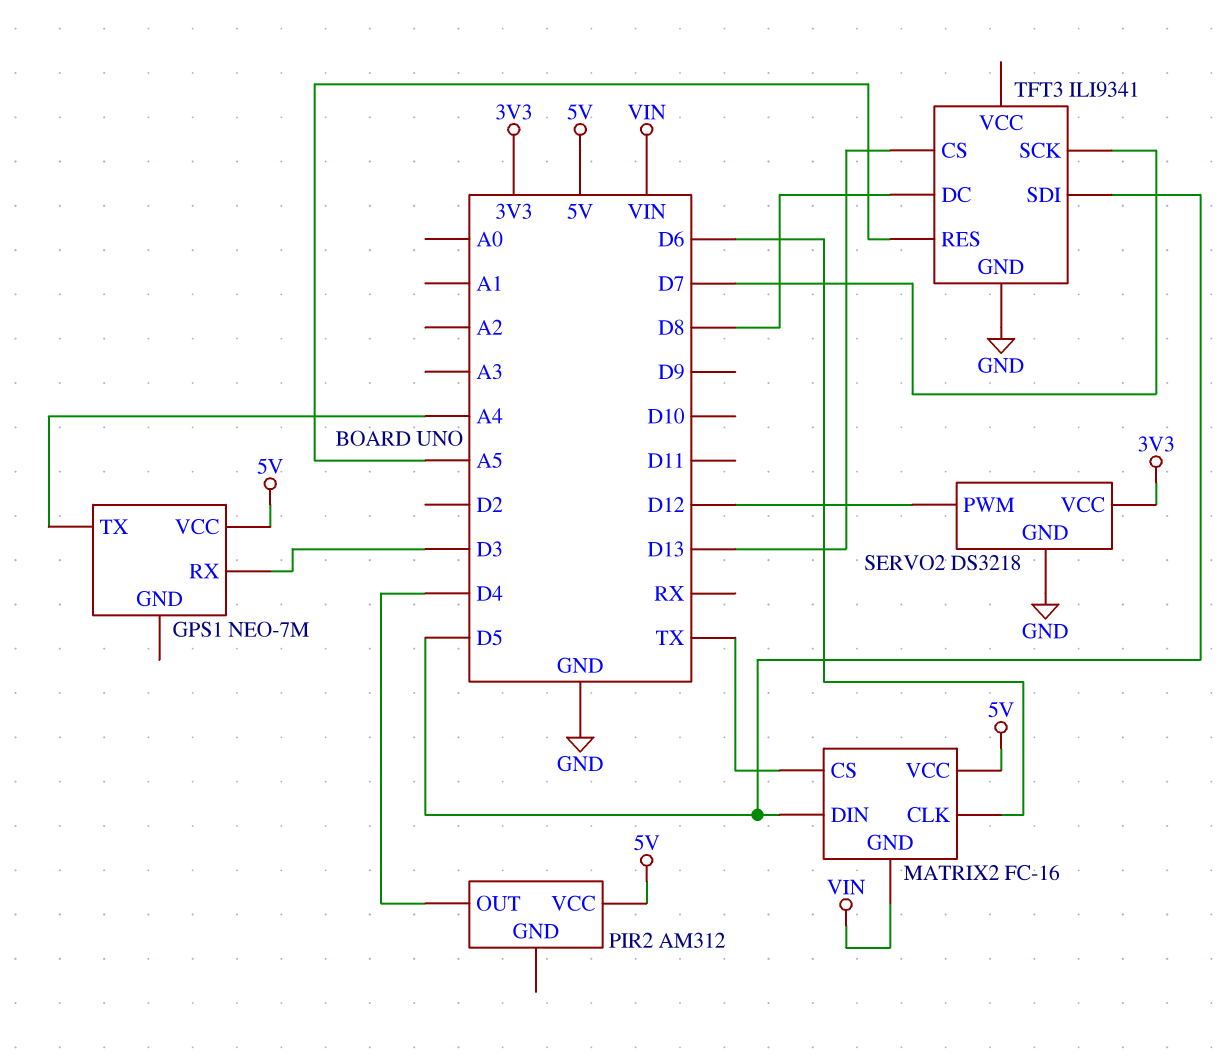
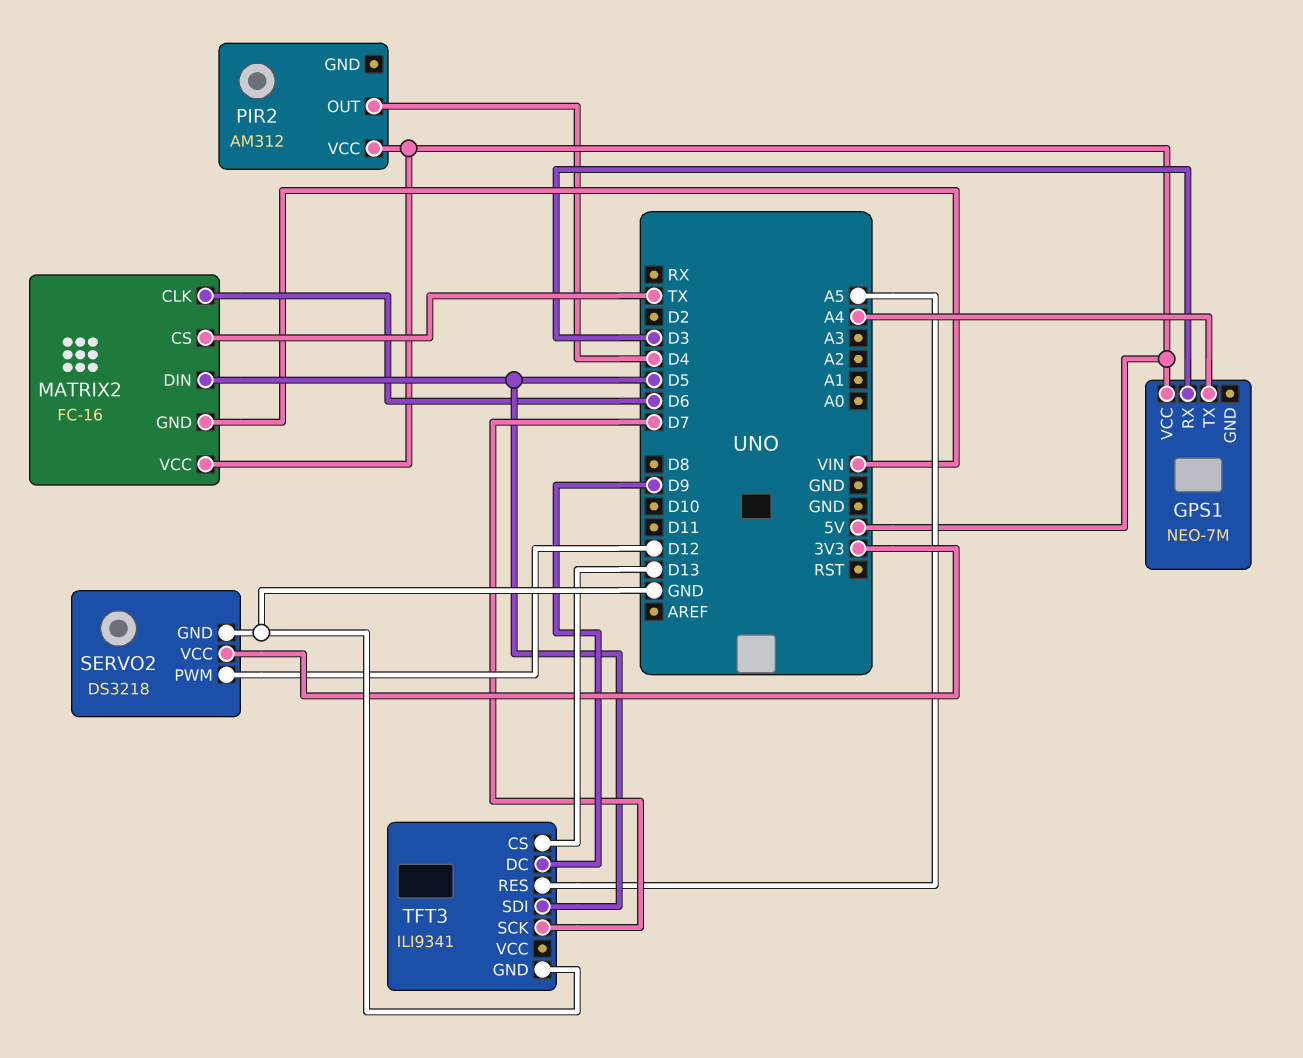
TFT3 pin DC: D8 -> D9

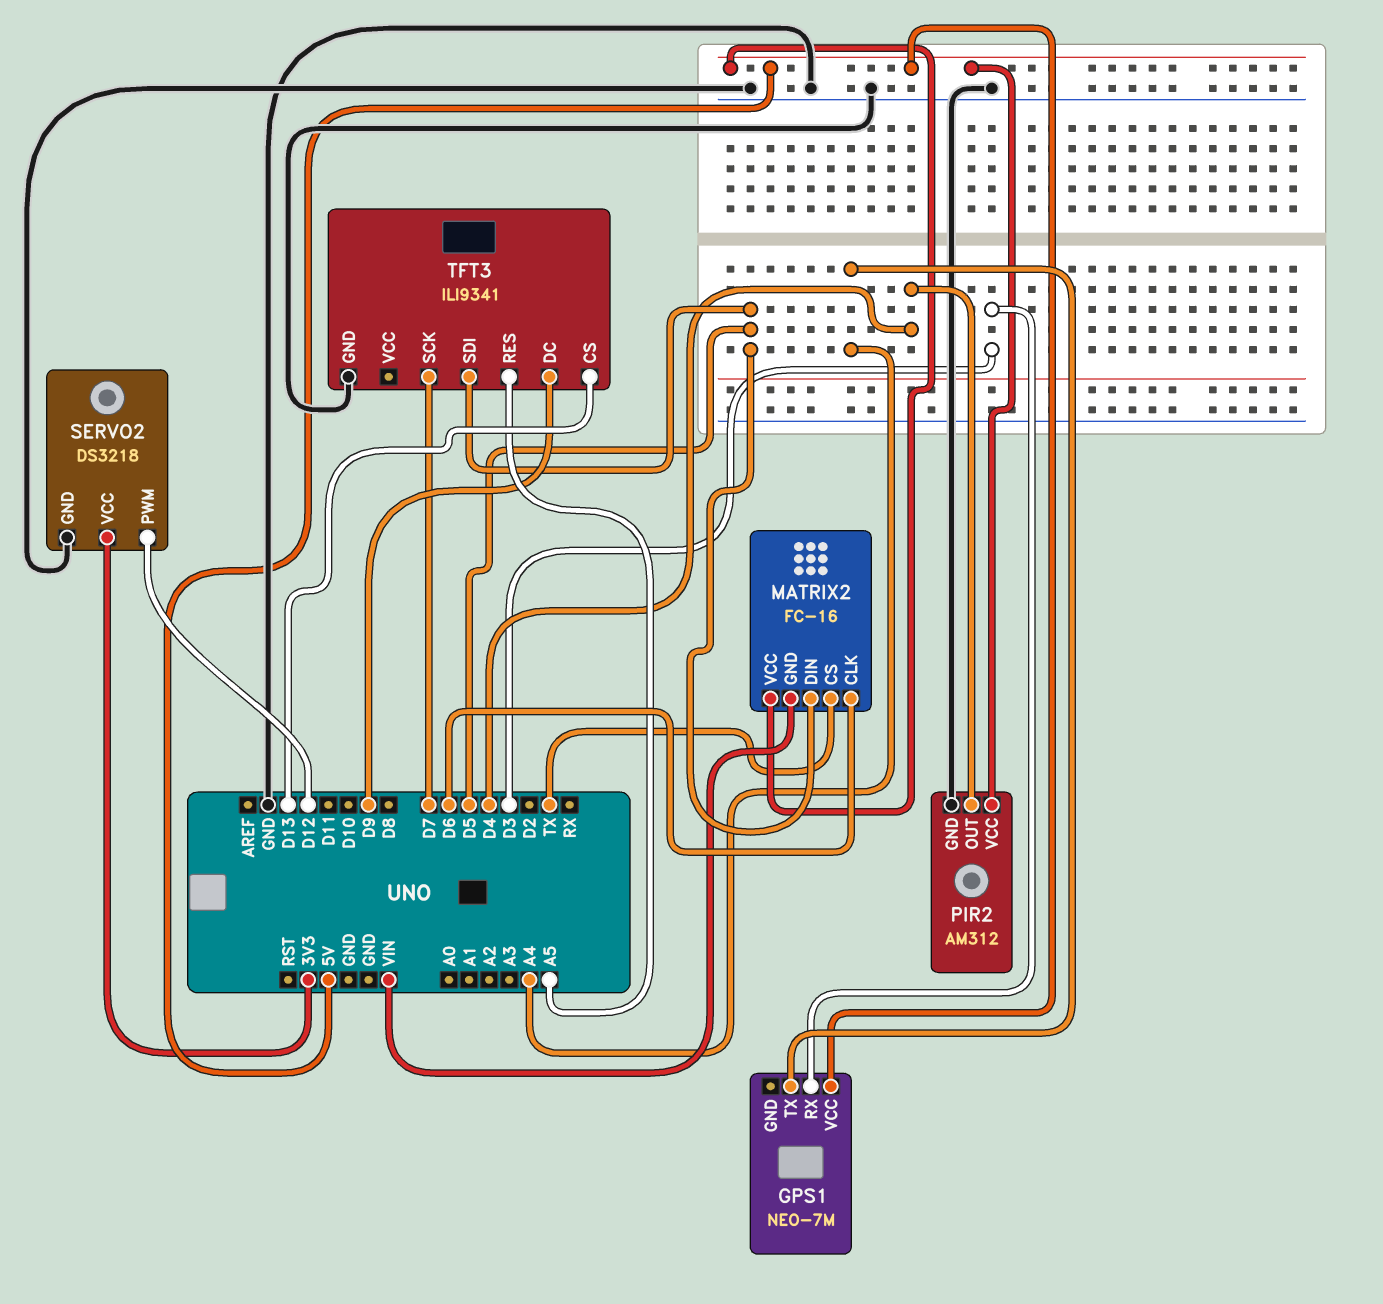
PIR2 pin GND: none -> GND

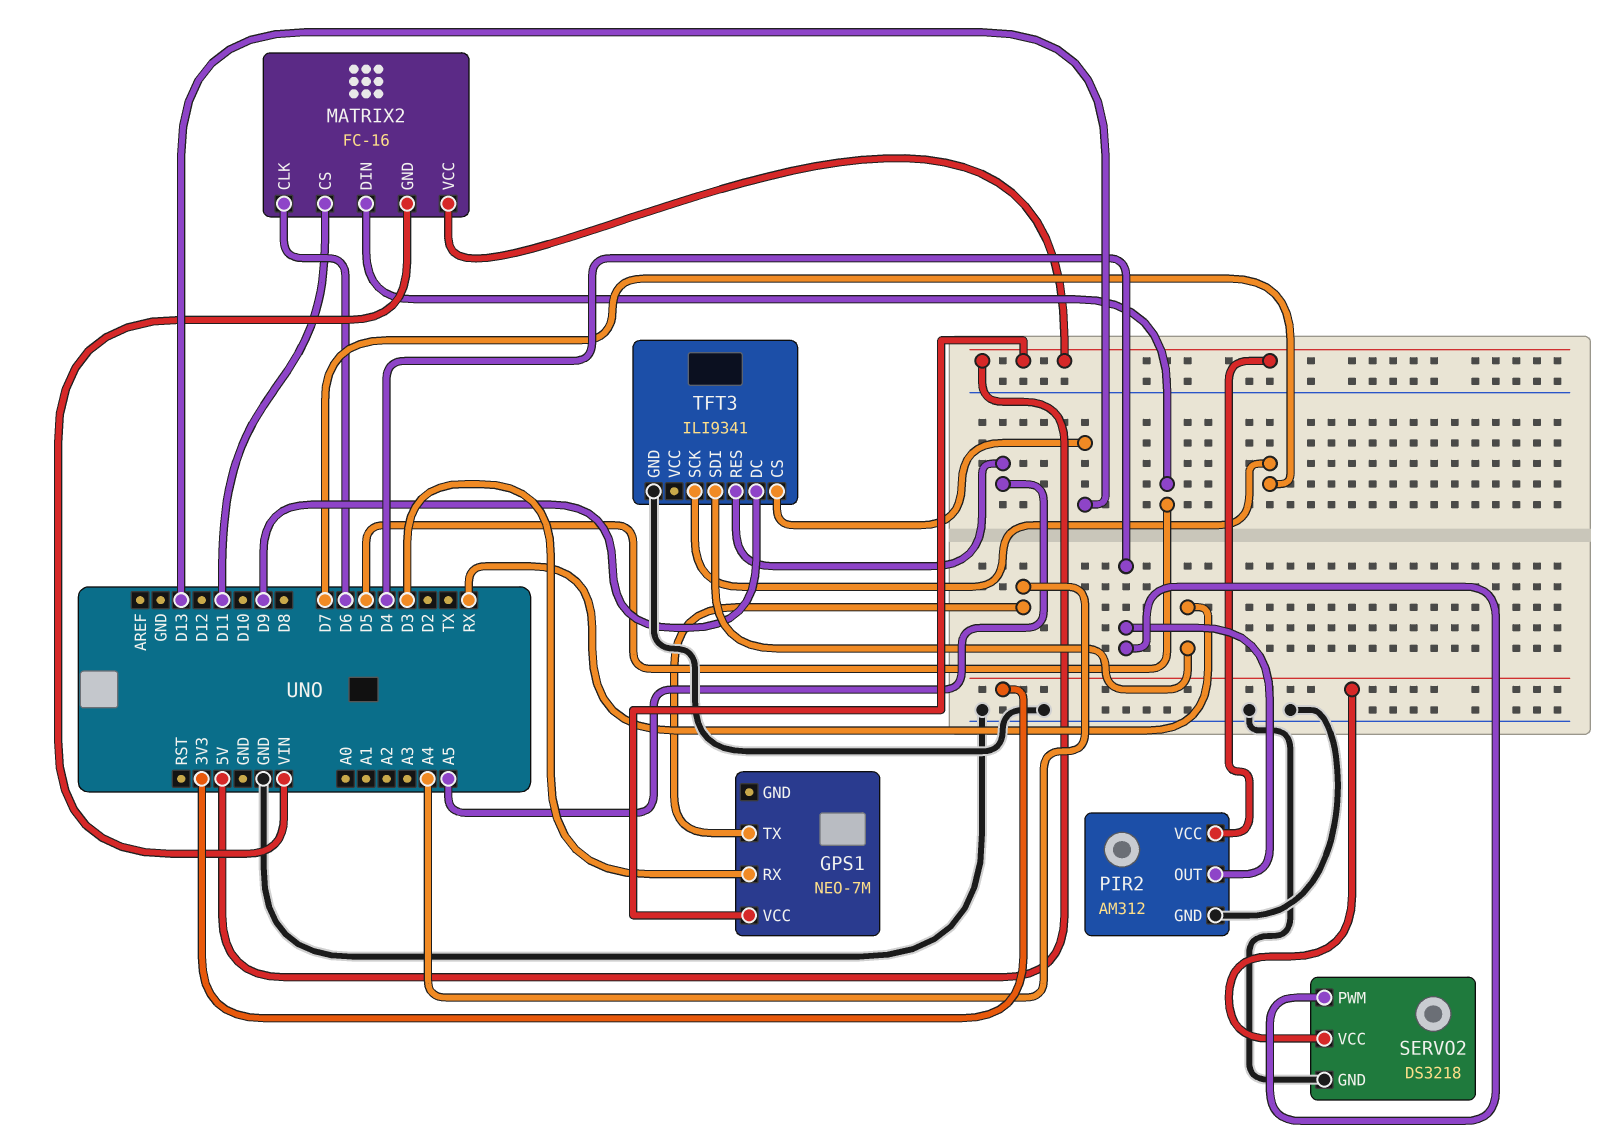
MATRIX2 pin CS: TX -> D11
SERVO2 pin PWM: D12 -> D4
TFT3 pin SDI: D5 -> RX

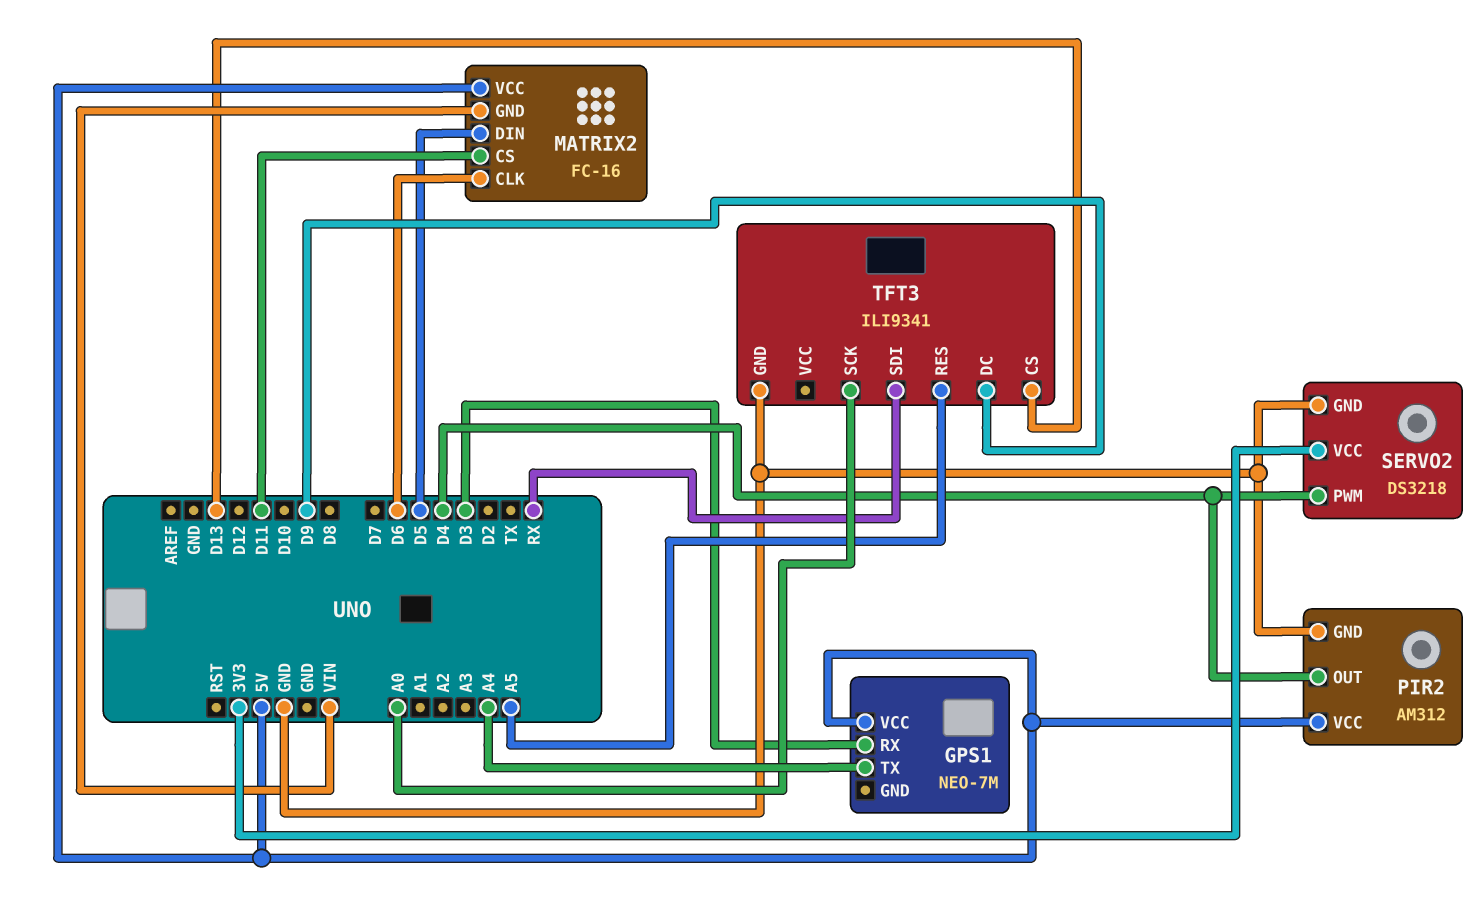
TFT3 pin SCK: D7 -> A0

